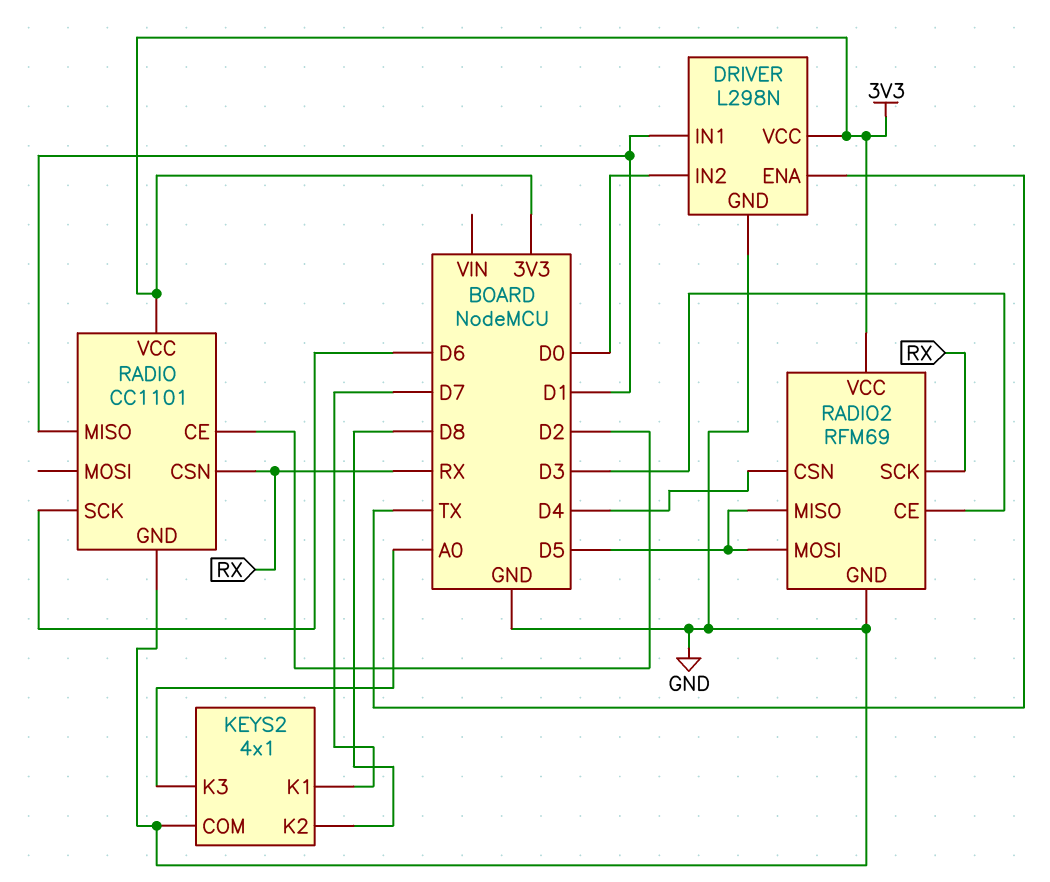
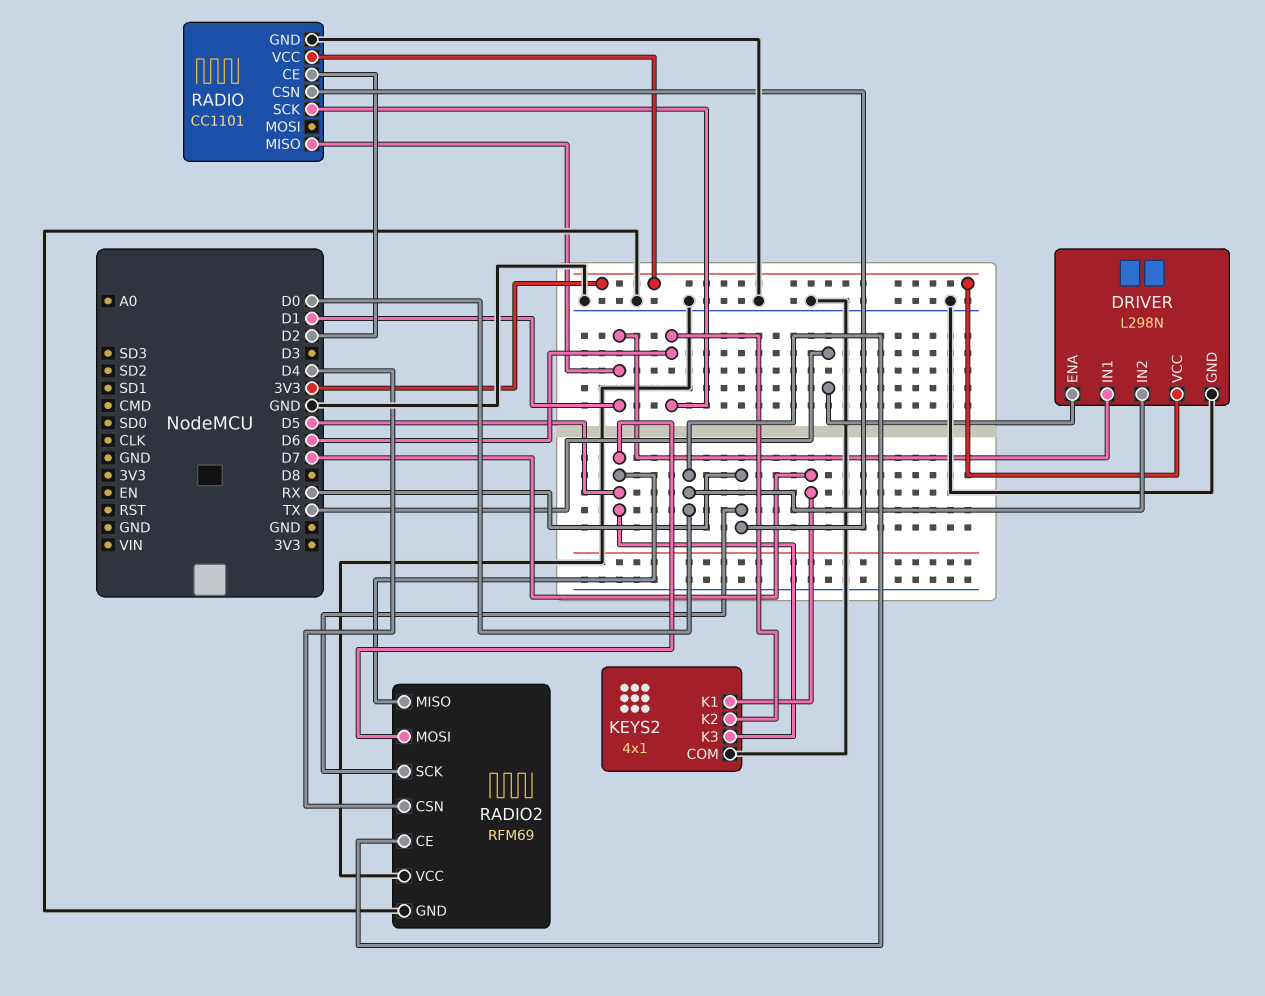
KEYS2 pin K2: D8 -> D6
KEYS2 pin K3: A0 -> D5
RADIO2 pin CE: D3 -> D0
RADIO2 pin VCC: 3V3 -> GND

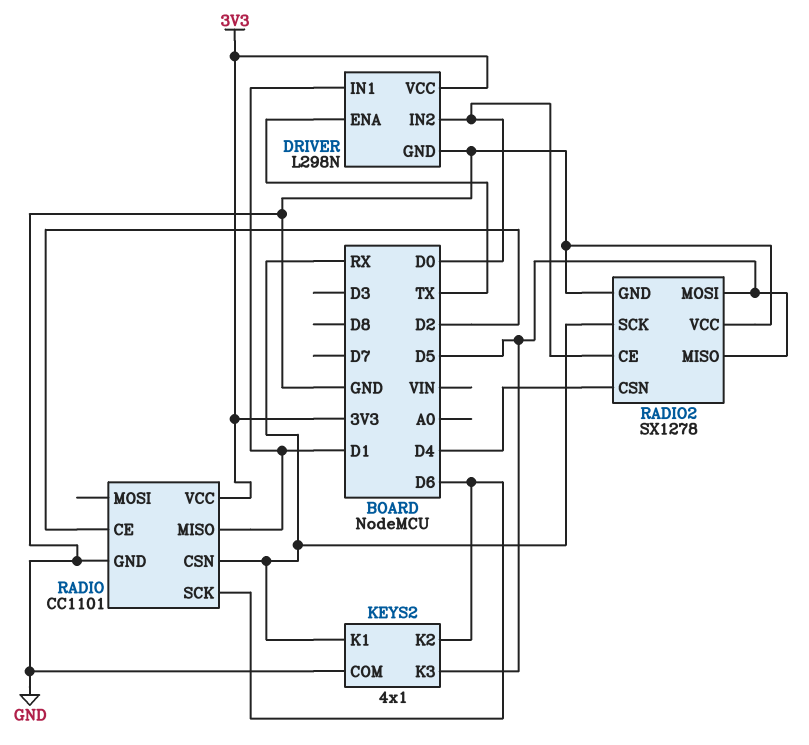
KEYS2 pin K1: D7 -> RX
RADIO2: RFM69 -> SX1278

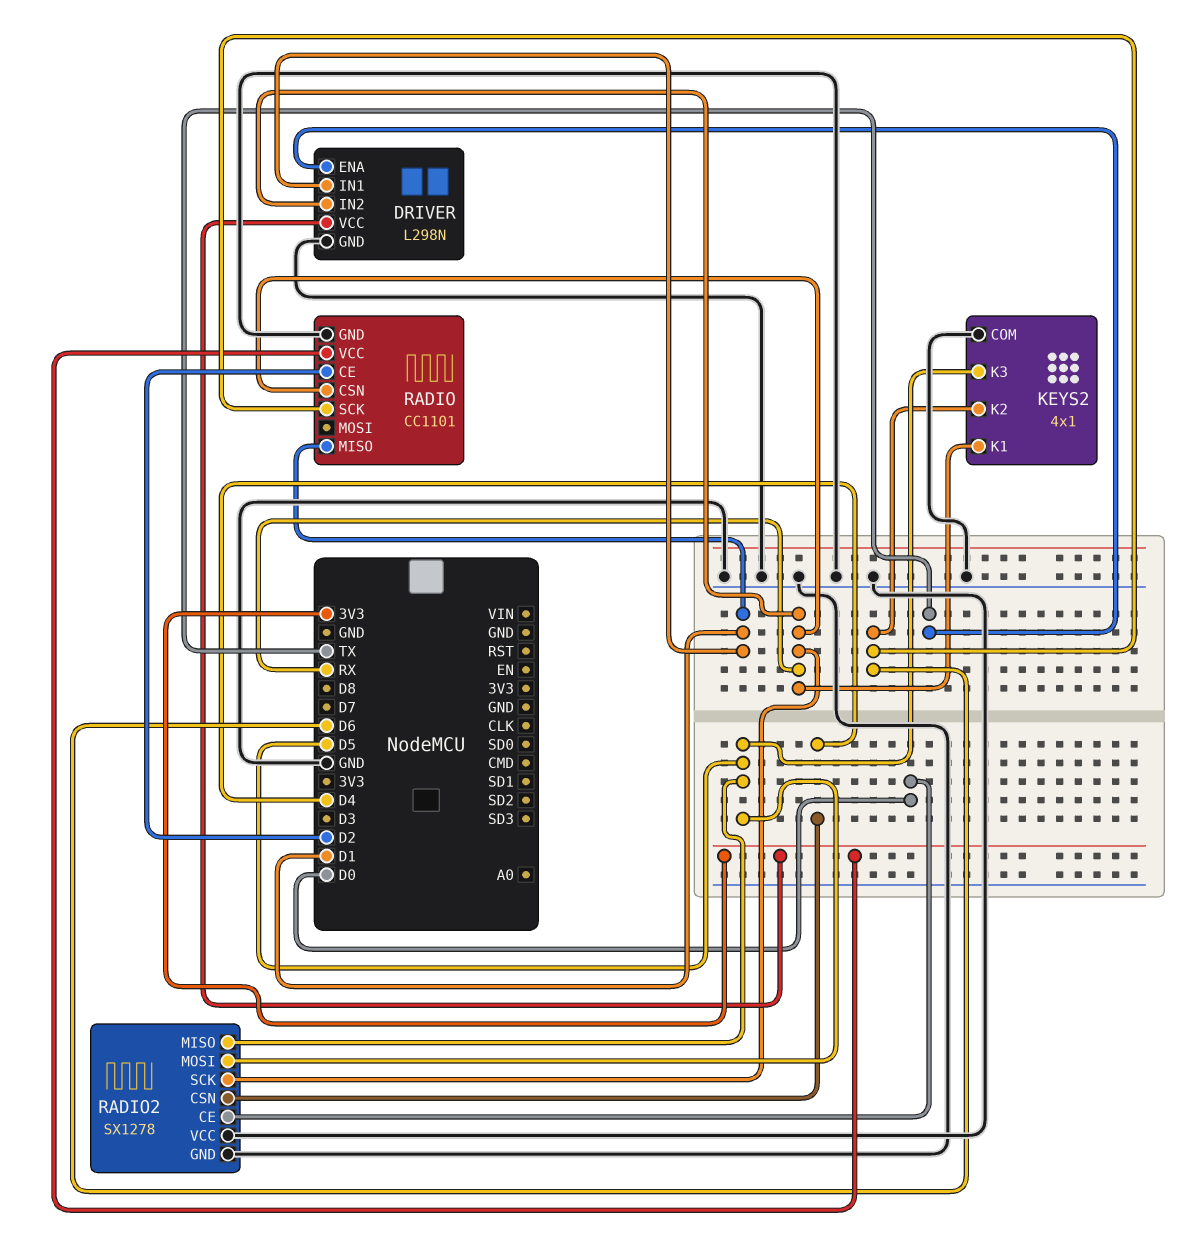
DRIVER pin IN2: D0 -> RX

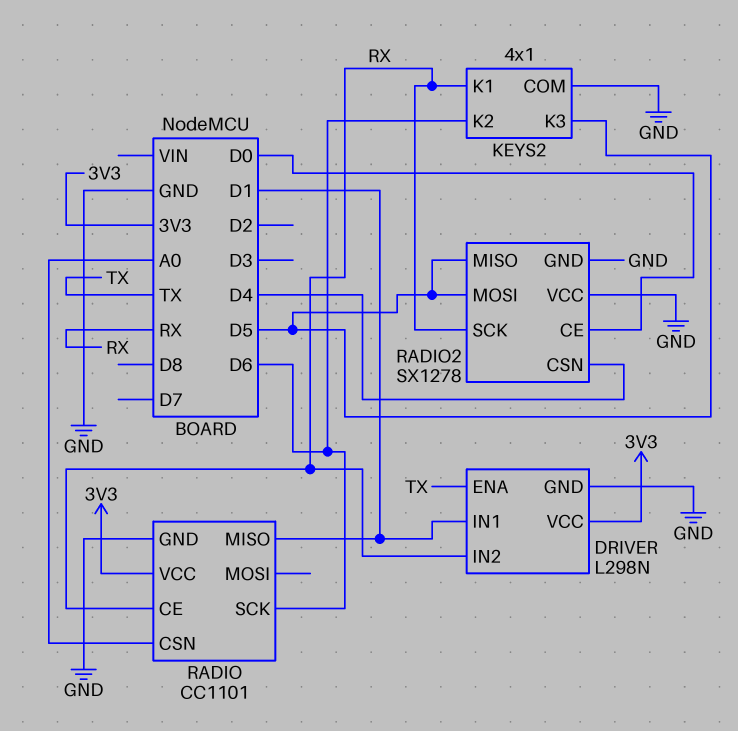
RADIO pin CE: D2 -> RX
RADIO pin CSN: RX -> A0

